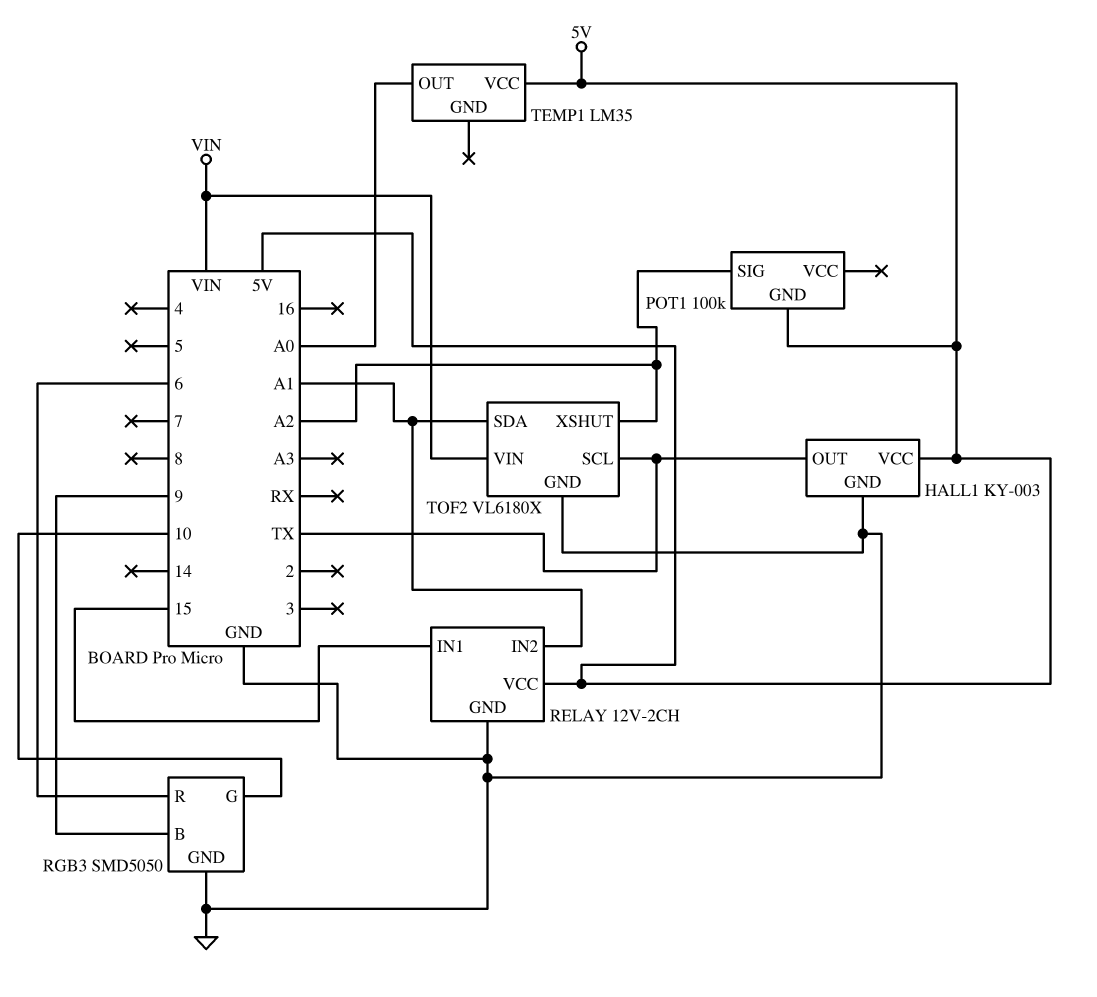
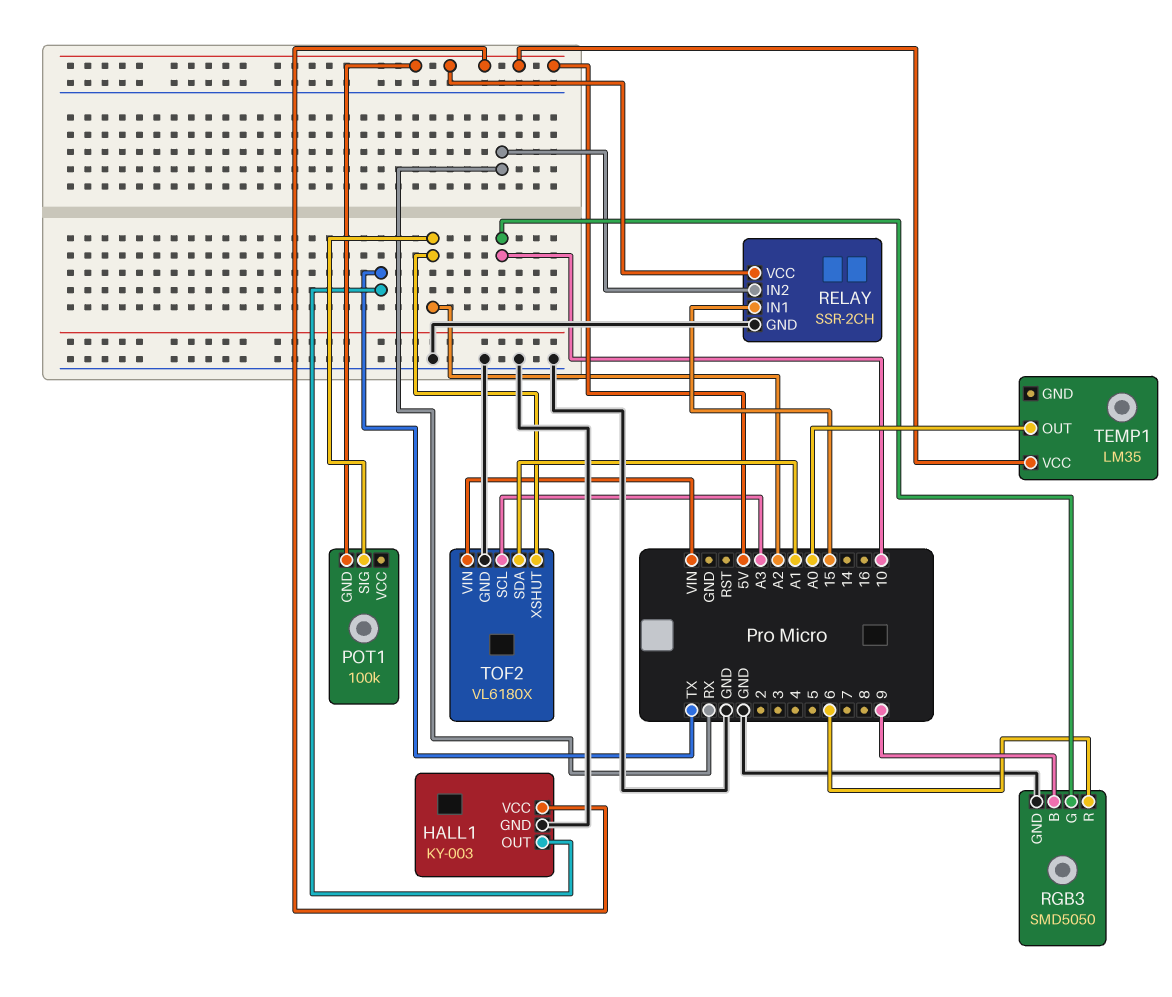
RELAY: 12V-2CH -> SSR-2CH
RELAY pin IN2: A1 -> RX
TOF2 pin SCL: TX -> A3

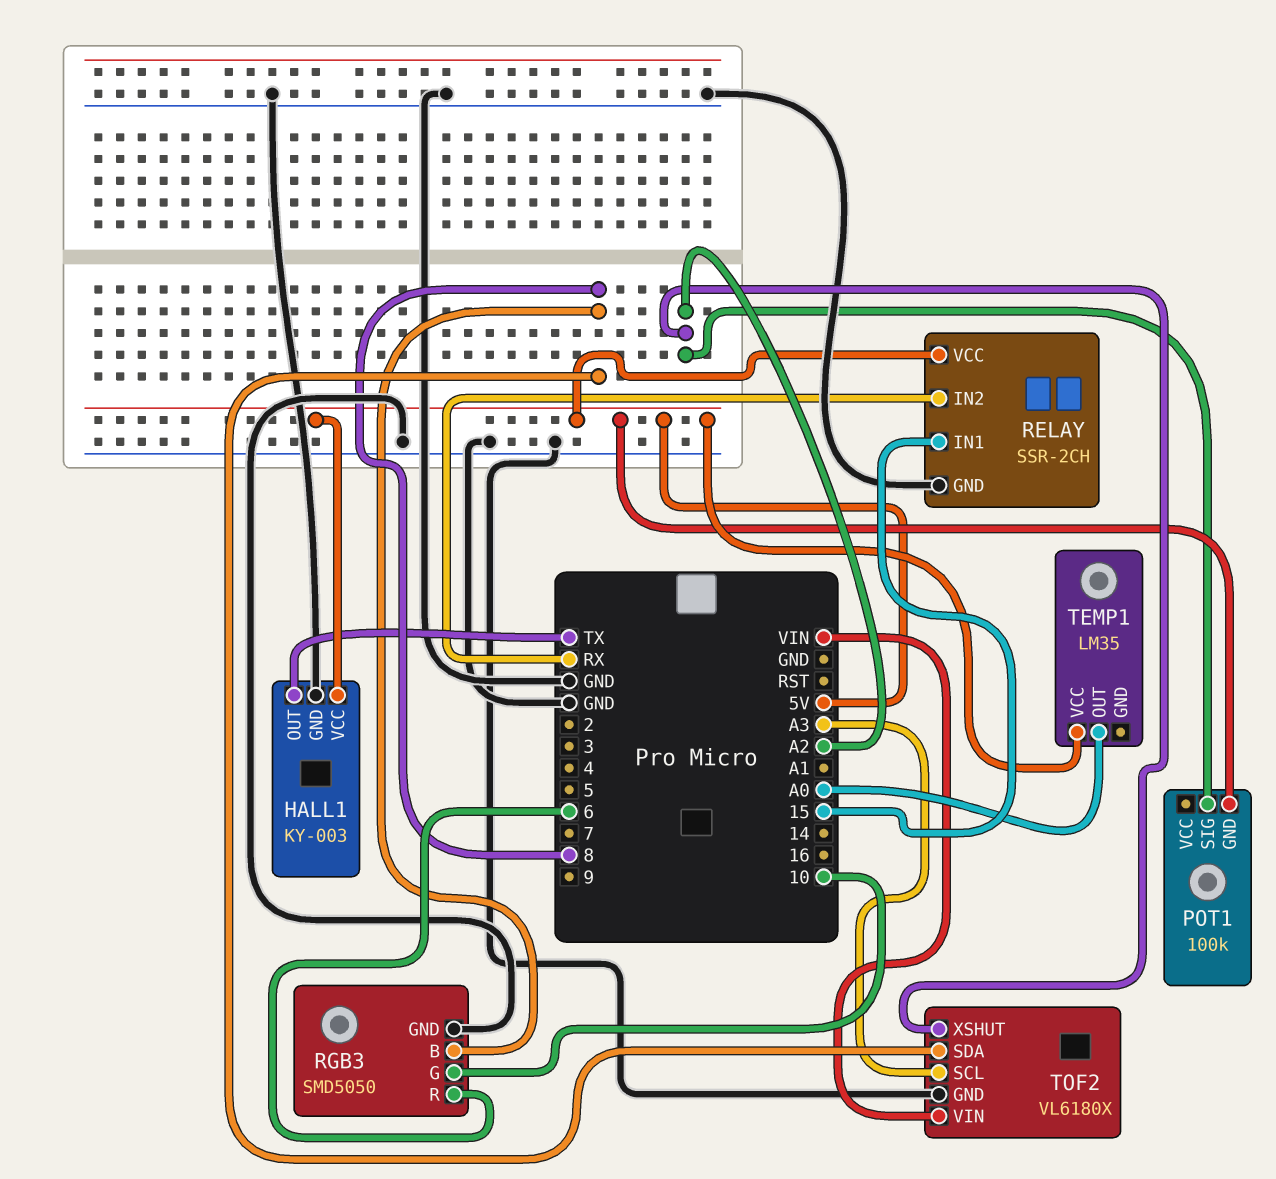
RGB3 pin B: 9 -> 8
TOF2 pin SDA: A1 -> 8

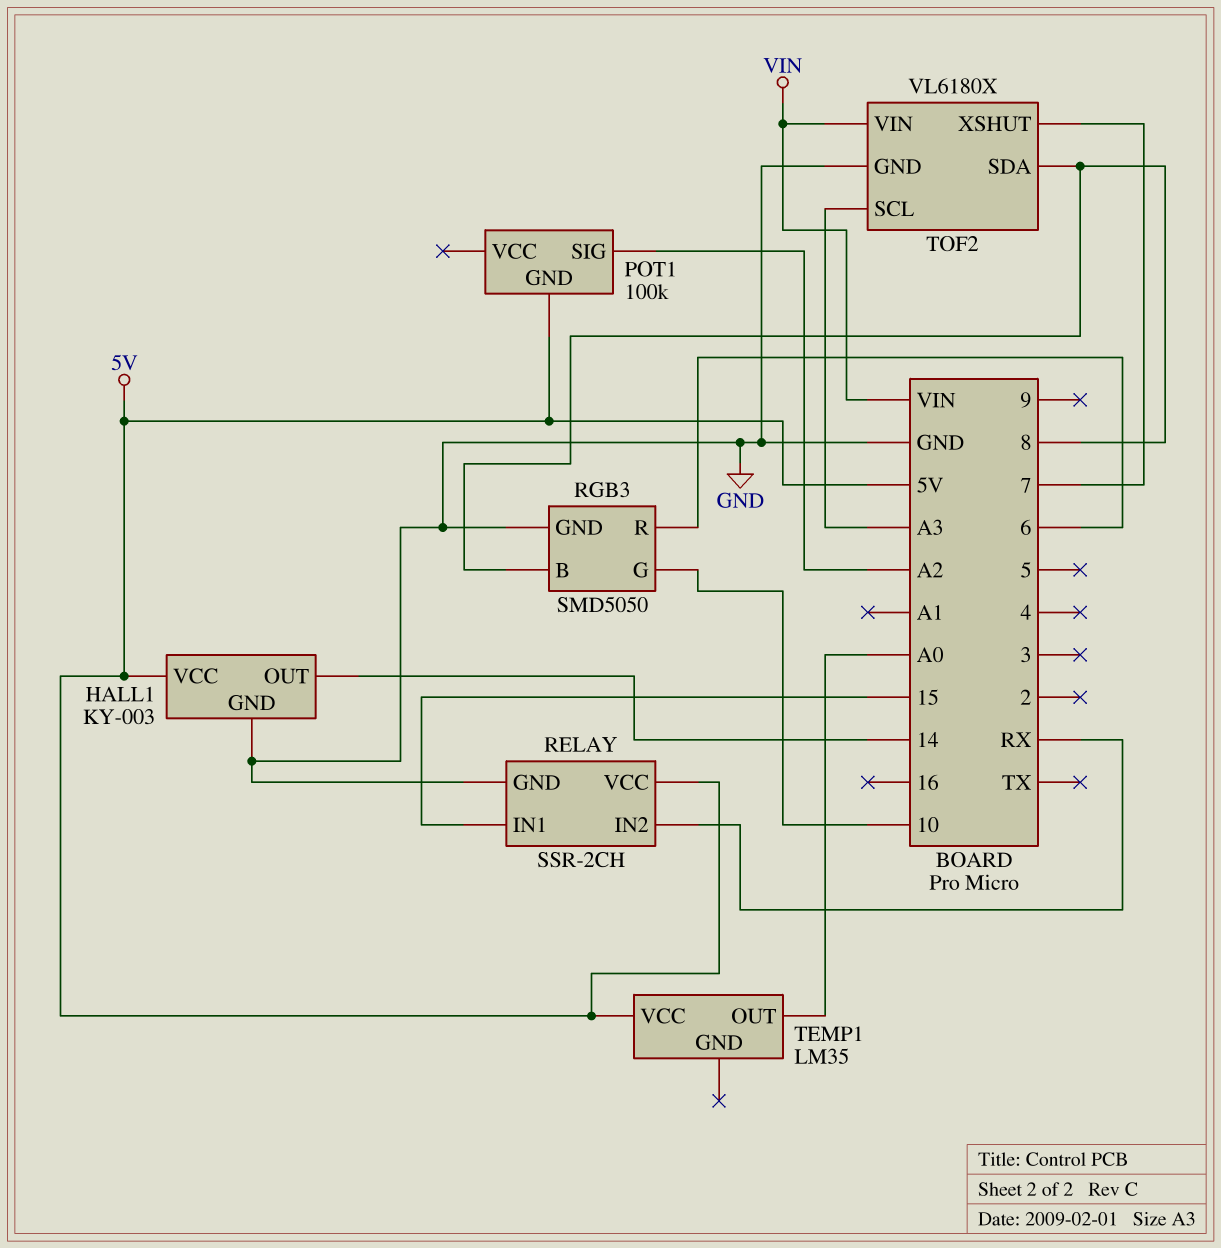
HALL1 pin OUT: TX -> 14
TOF2 pin XSHUT: A2 -> 7

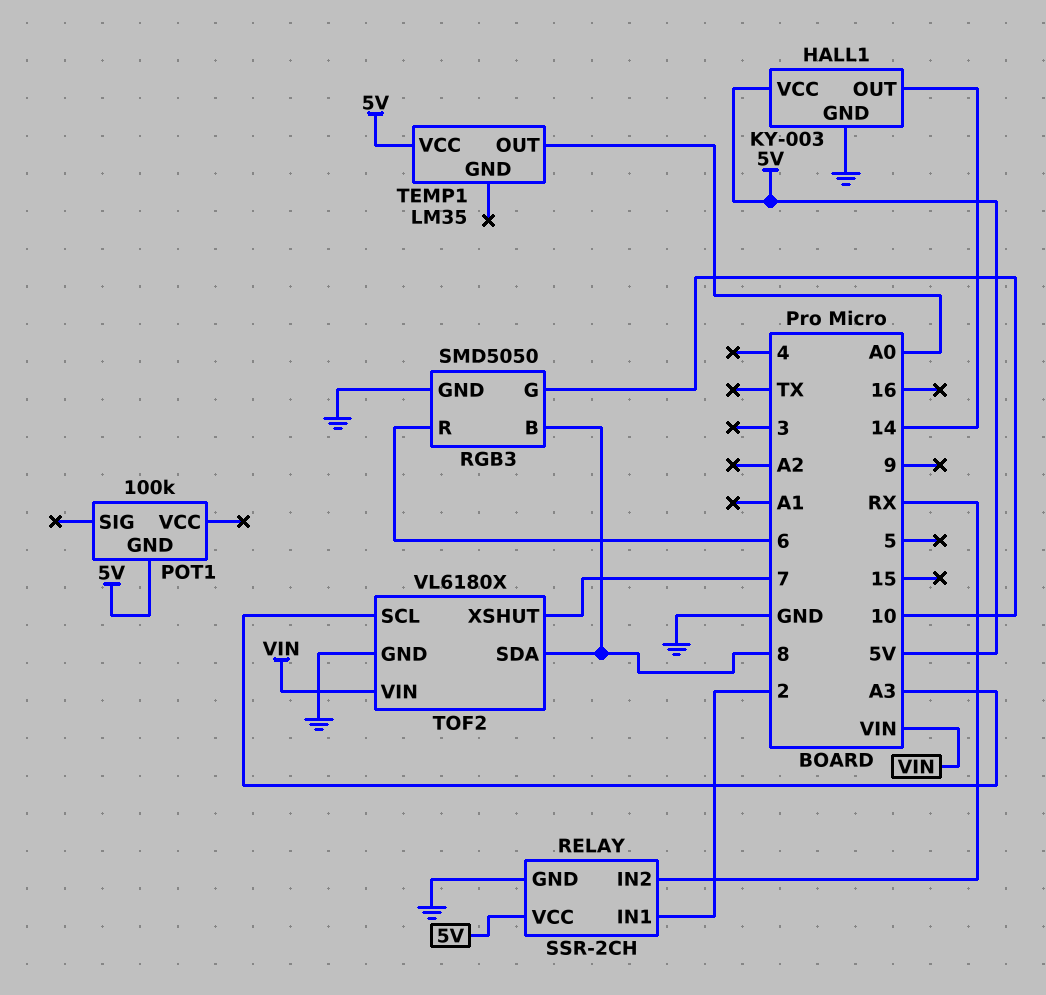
POT1 pin SIG: A2 -> none
RELAY pin IN1: 15 -> 2

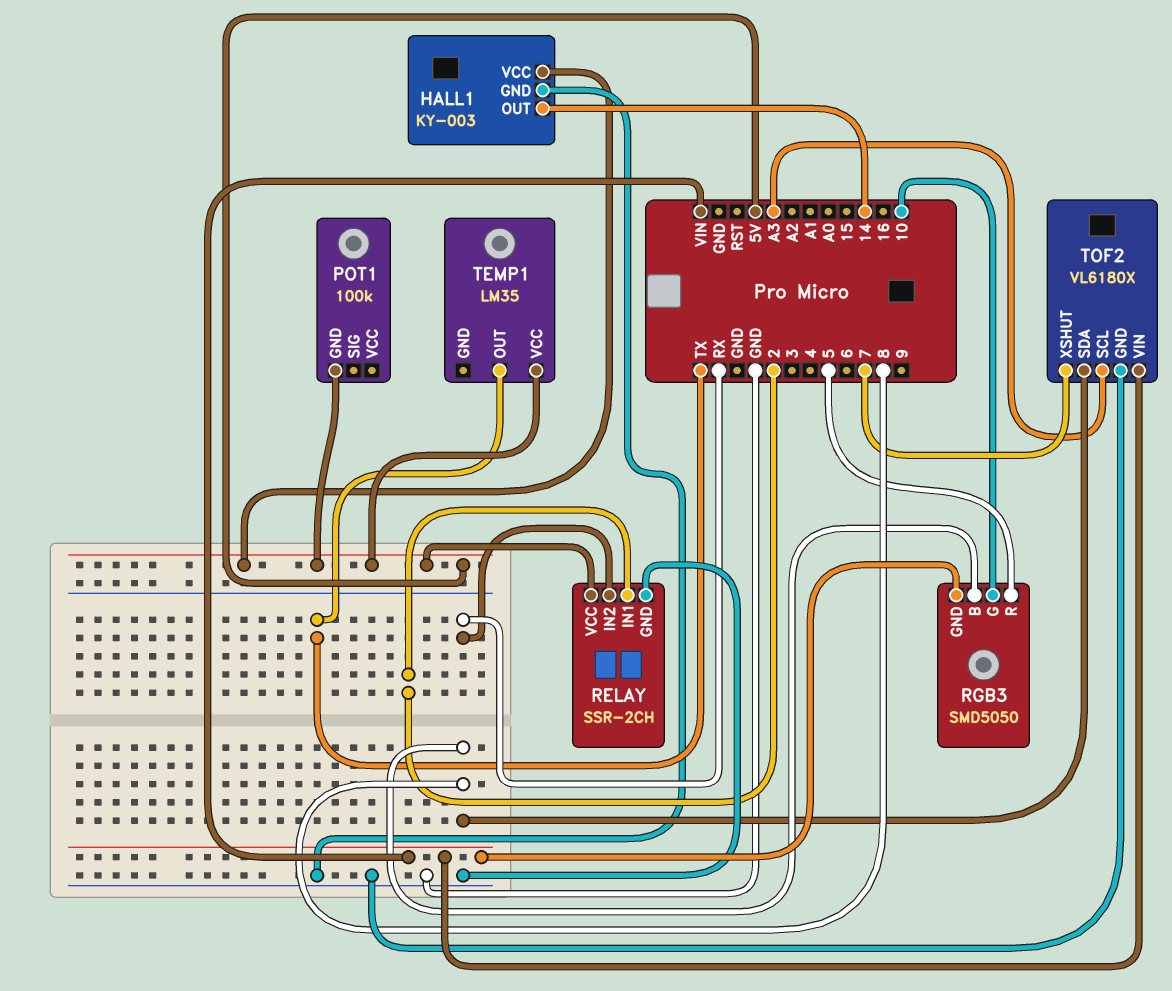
RGB3 pin GND: GND -> VIN
RGB3 pin R: 6 -> 5
TEMP1 pin OUT: A0 -> TX

